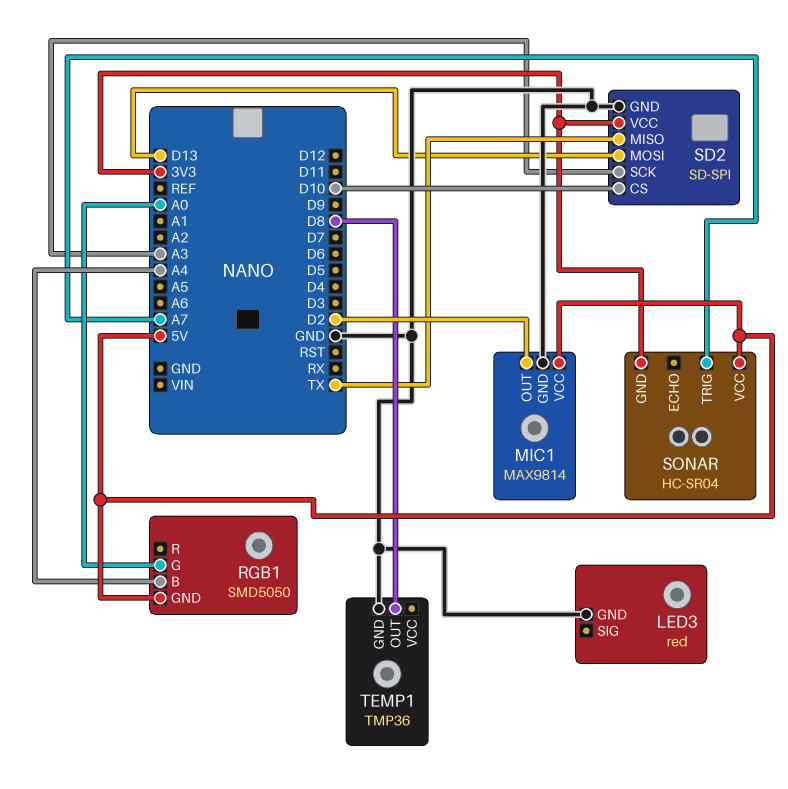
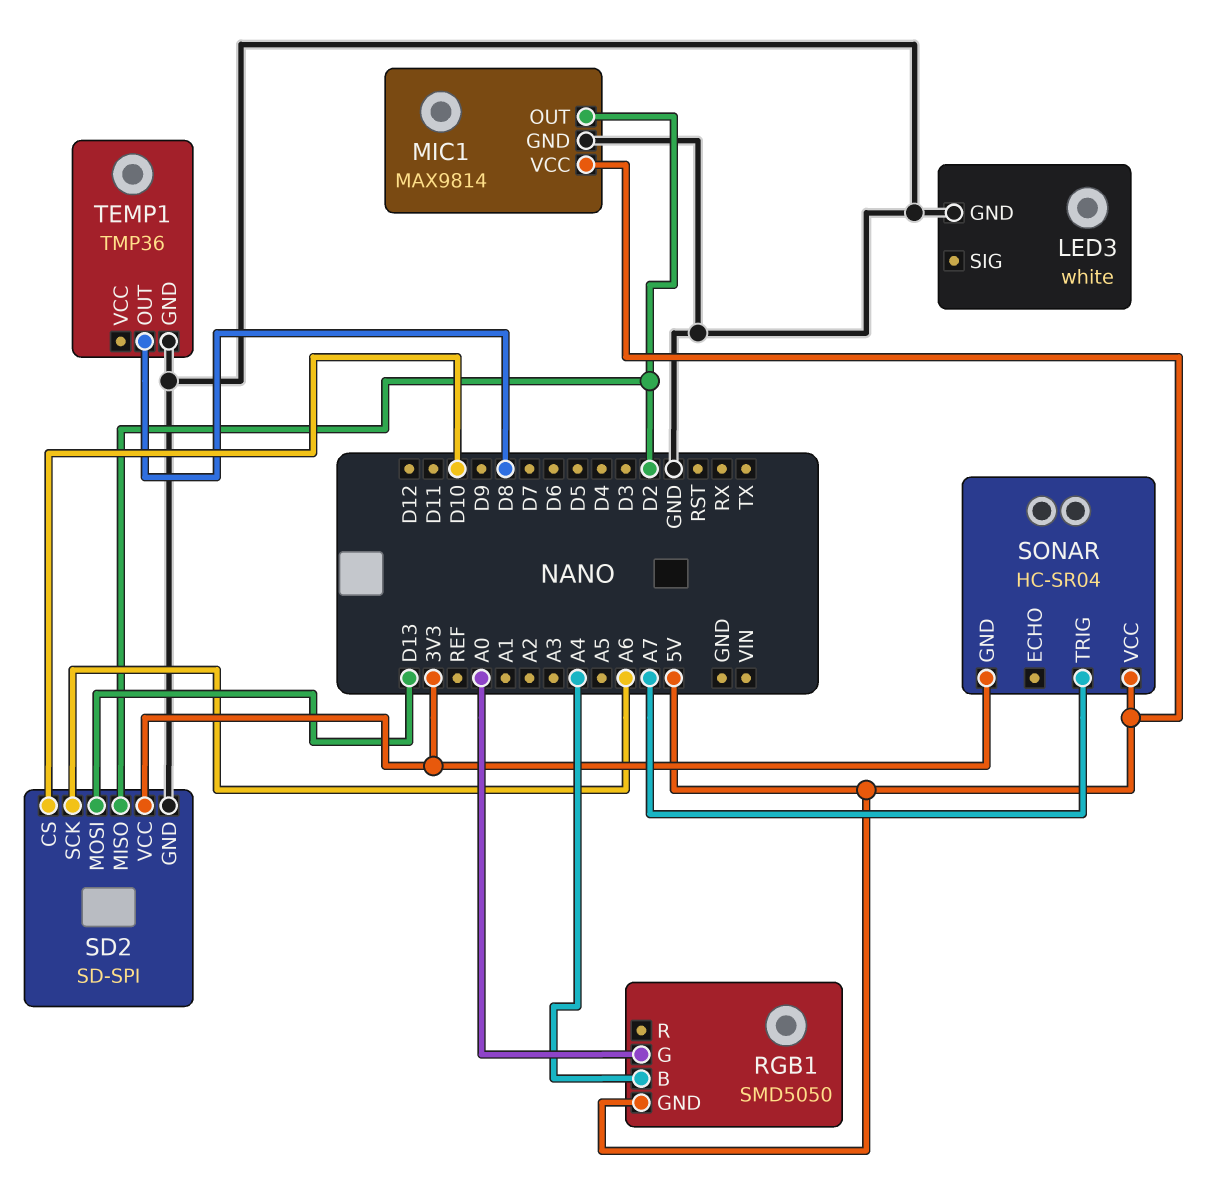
LED3: red -> white
SD2 pin MISO: TX -> D2
SD2 pin SCK: A3 -> A6

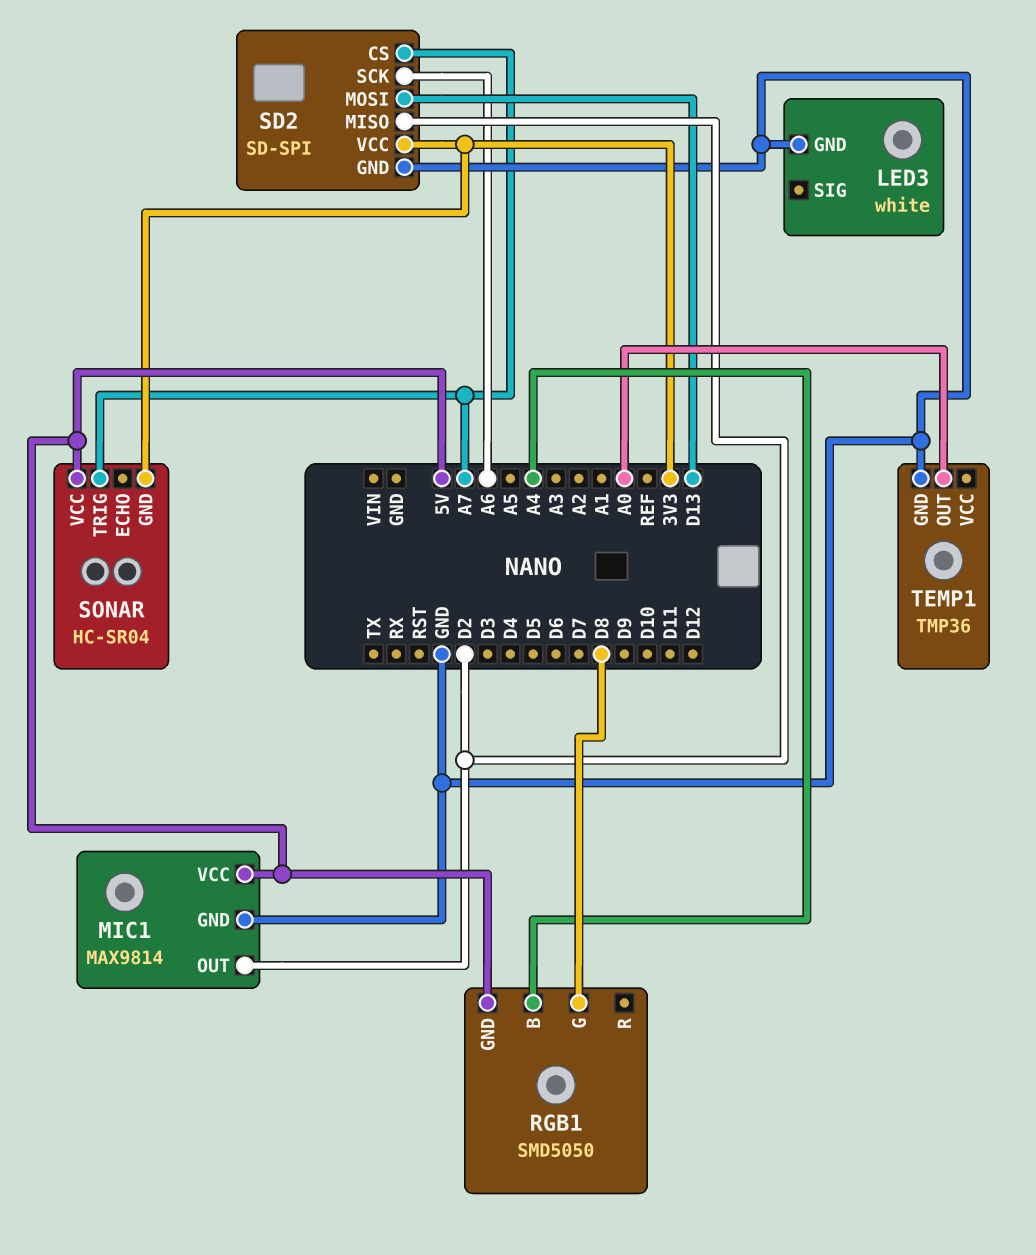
RGB1 pin G: A0 -> D8
SD2 pin CS: D10 -> A7
TEMP1 pin OUT: D8 -> A0

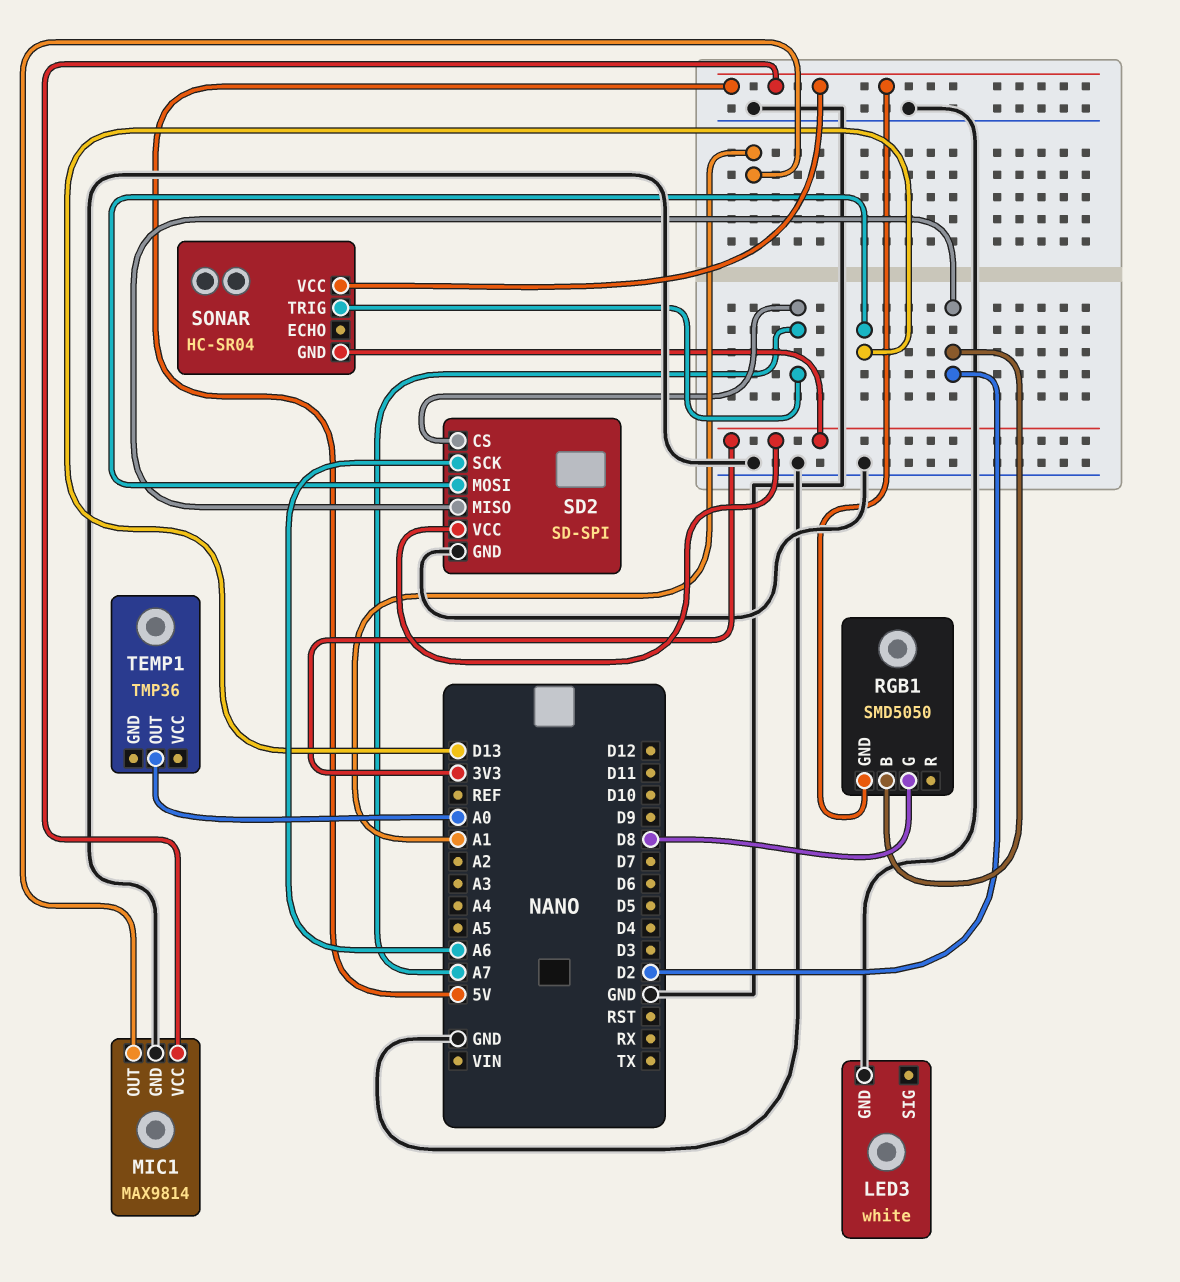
MIC1 pin OUT: D2 -> A1
RGB1 pin B: A4 -> D2
TEMP1 pin GND: GND -> none

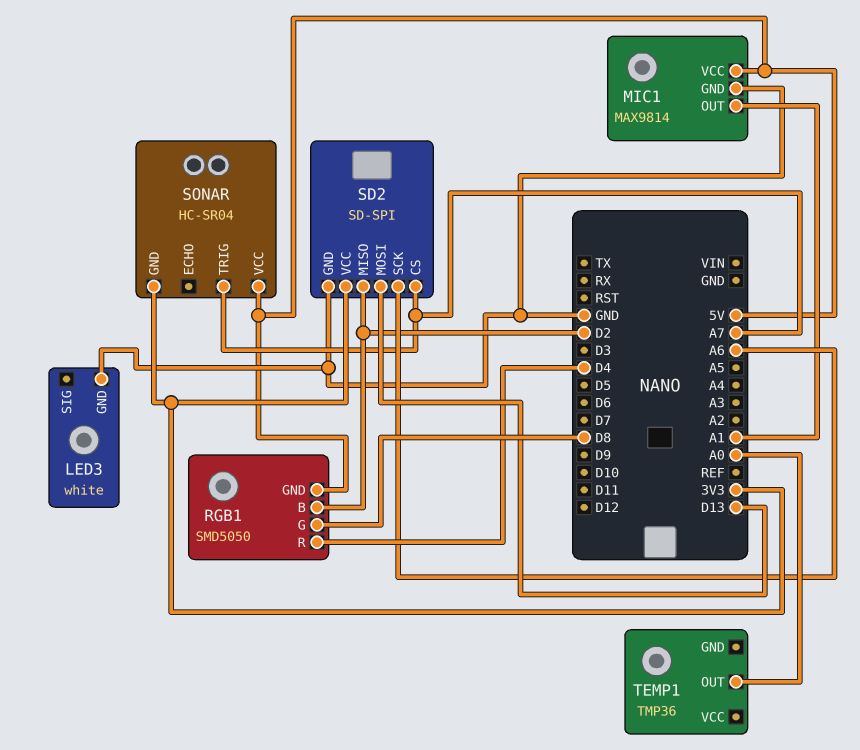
RGB1 pin R: none -> D4

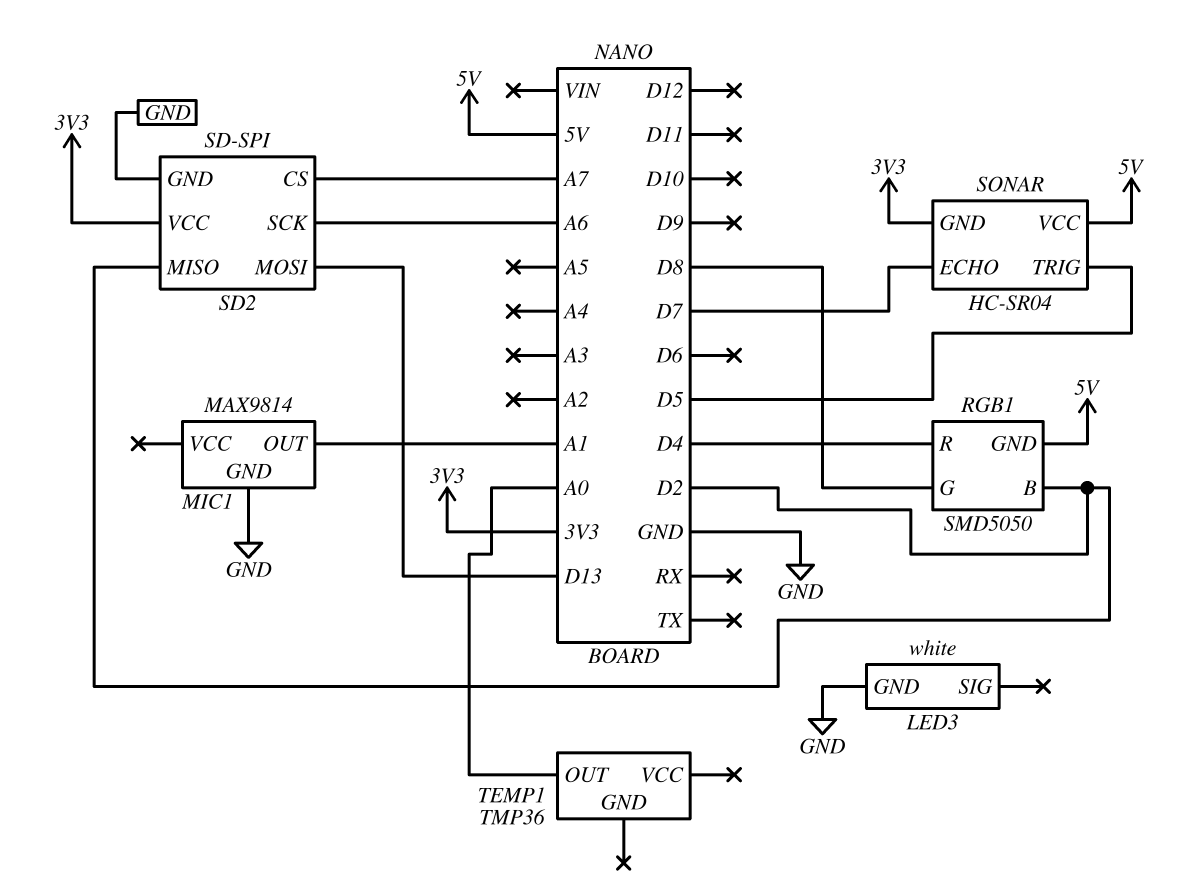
MIC1 pin VCC: 5V -> none
SONAR pin ECHO: none -> D7
SONAR pin TRIG: A7 -> D5

